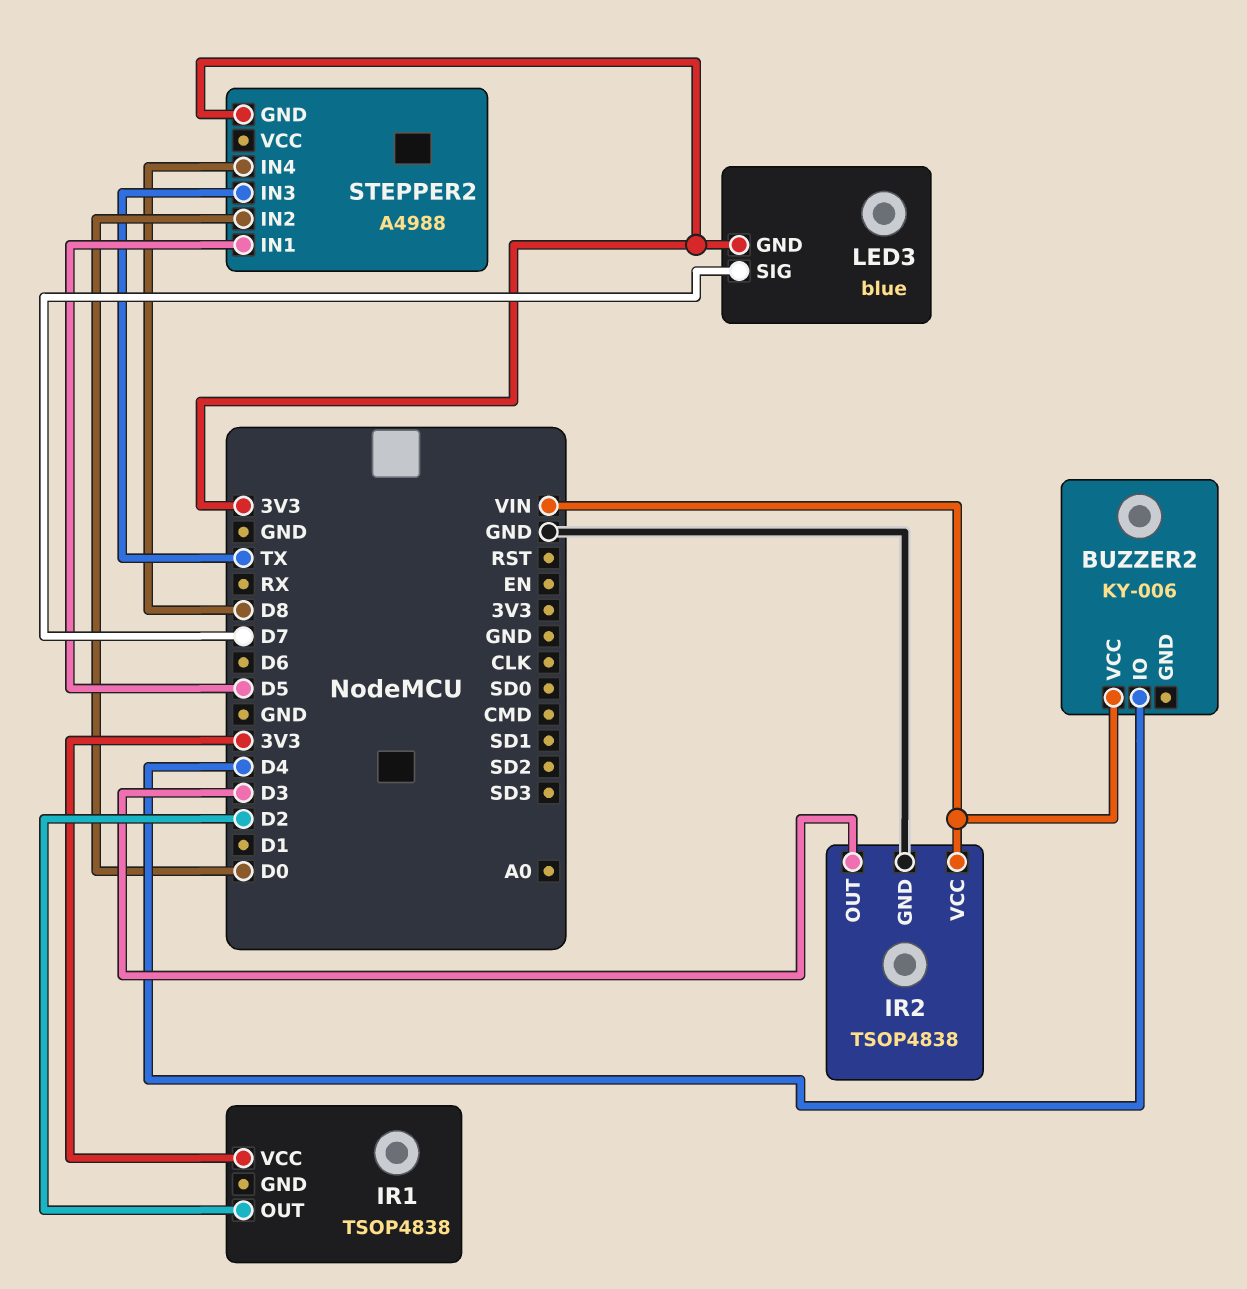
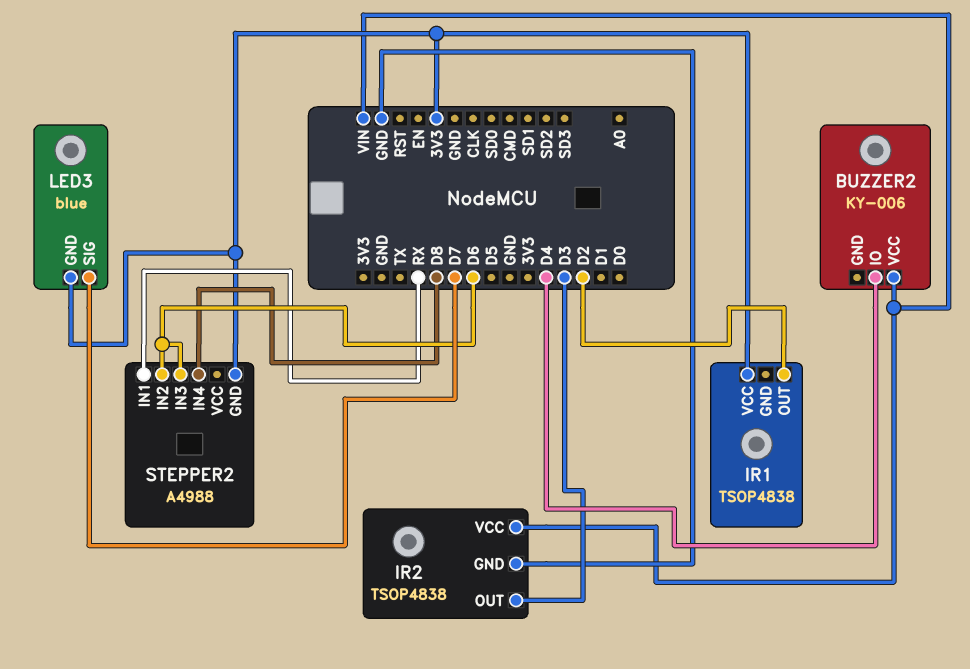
STEPPER2 pin IN1: D5 -> RX
STEPPER2 pin IN2: D0 -> D6
STEPPER2 pin IN3: TX -> D6

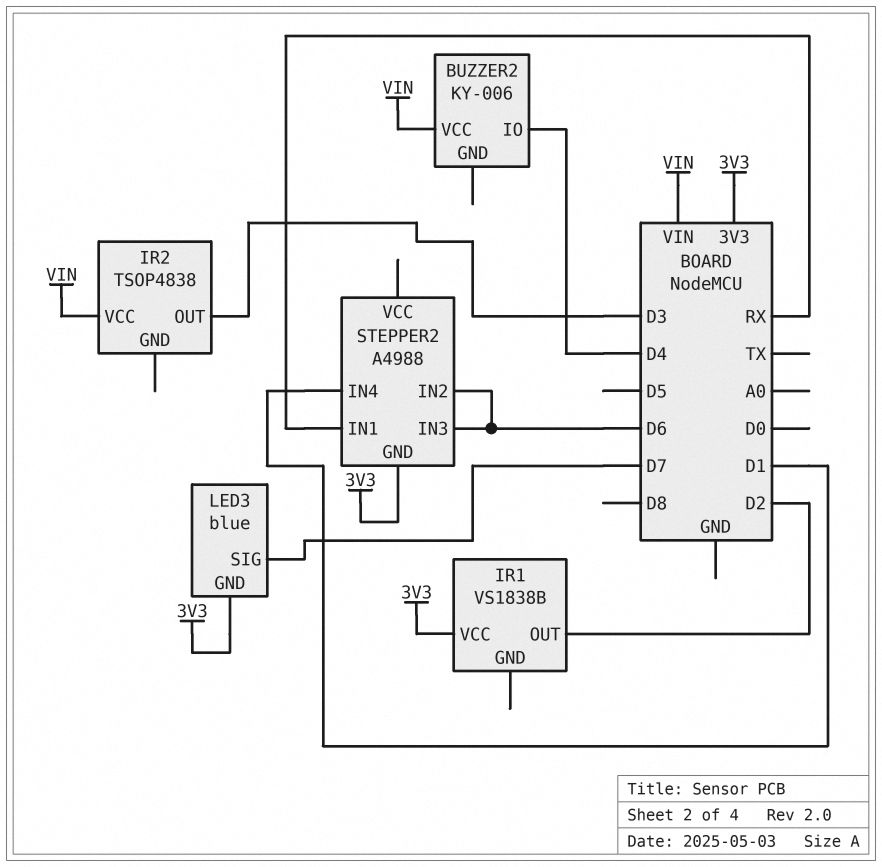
IR1: TSOP4838 -> VS1838B
IR2 pin GND: GND -> none
STEPPER2 pin IN4: D8 -> D1

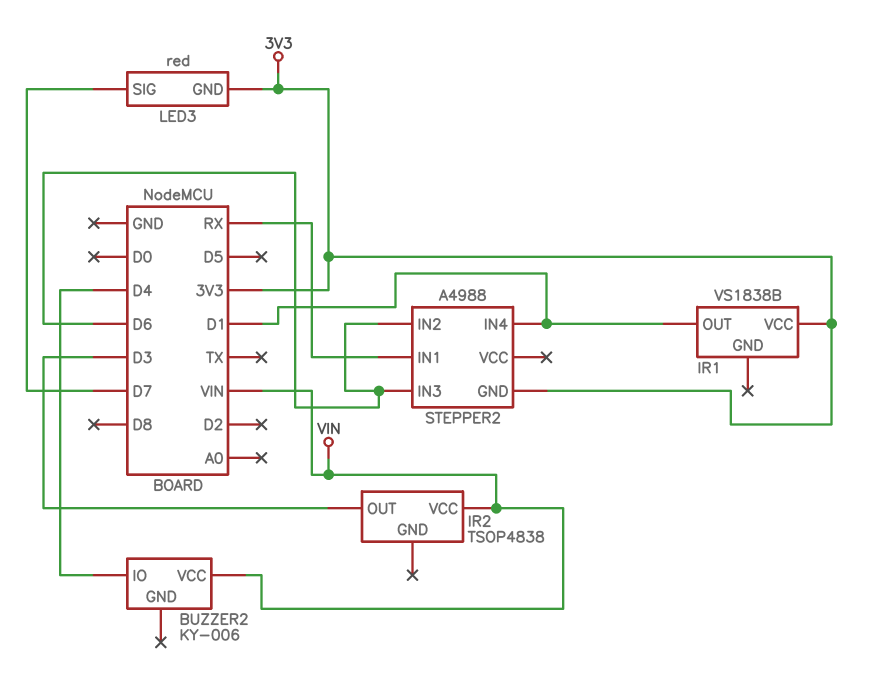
IR1 pin OUT: D2 -> D1
LED3: blue -> red

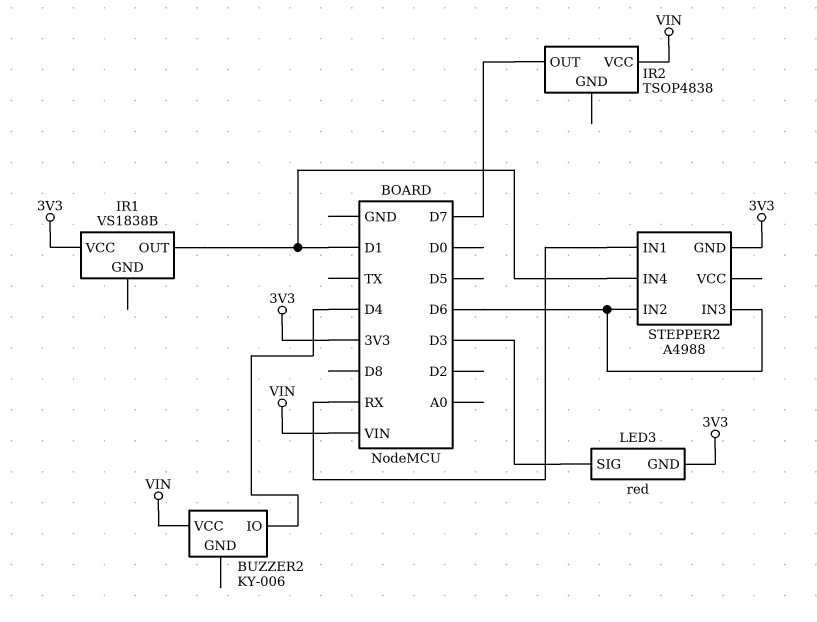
IR2 pin OUT: D3 -> D7
LED3 pin SIG: D7 -> D3

